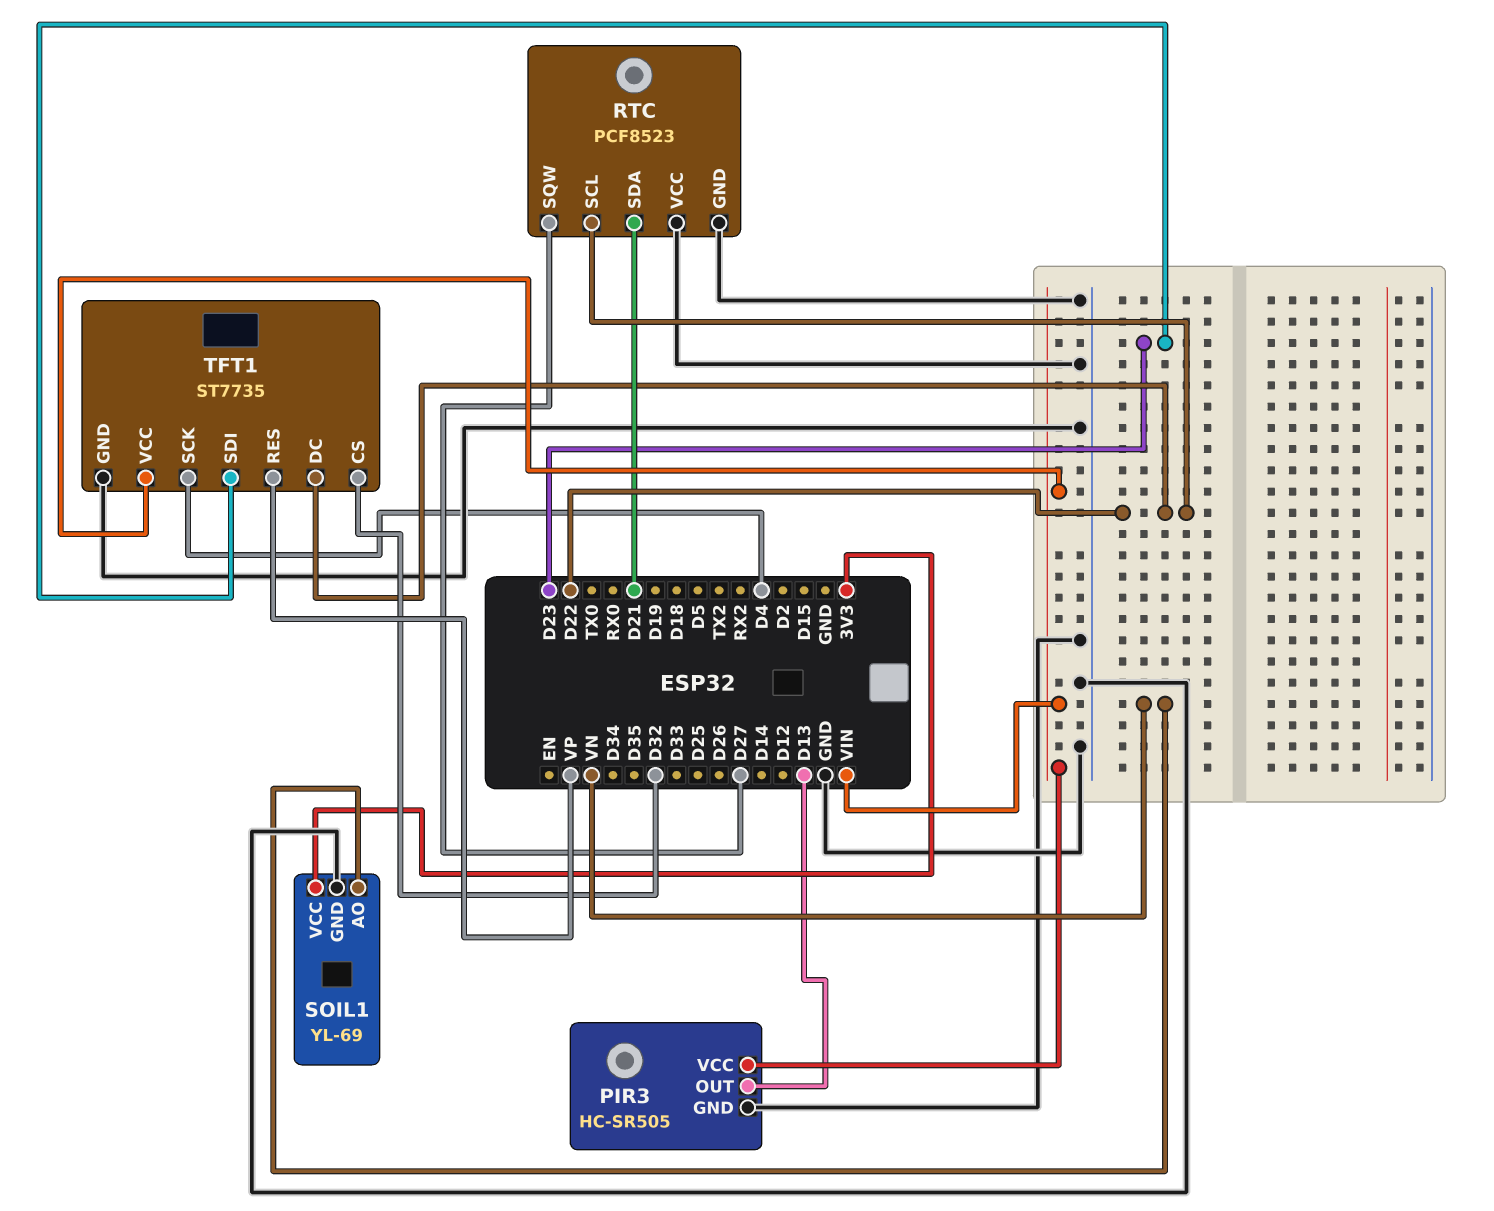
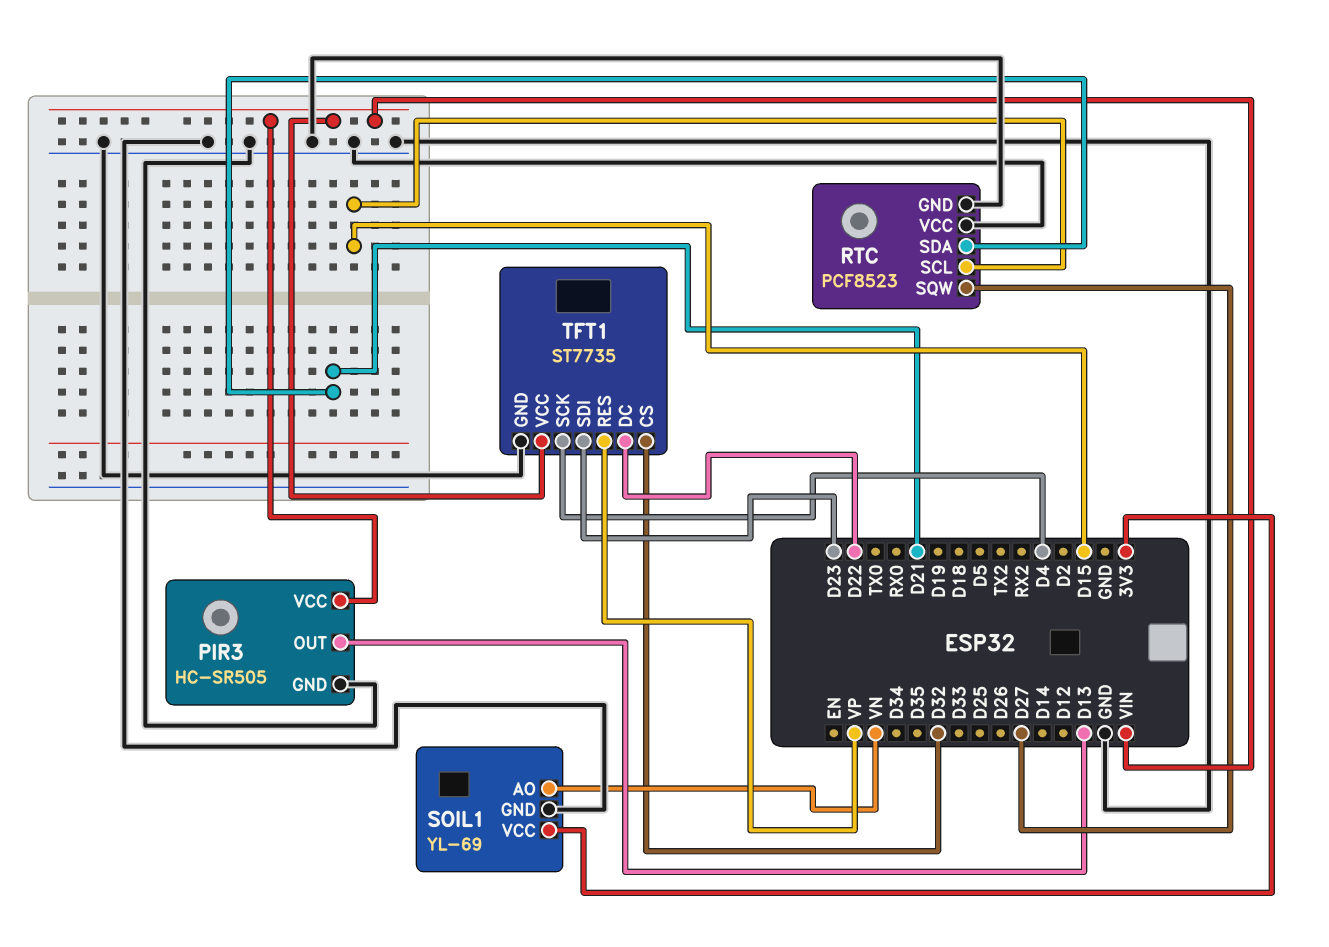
RTC pin SCL: D22 -> D15

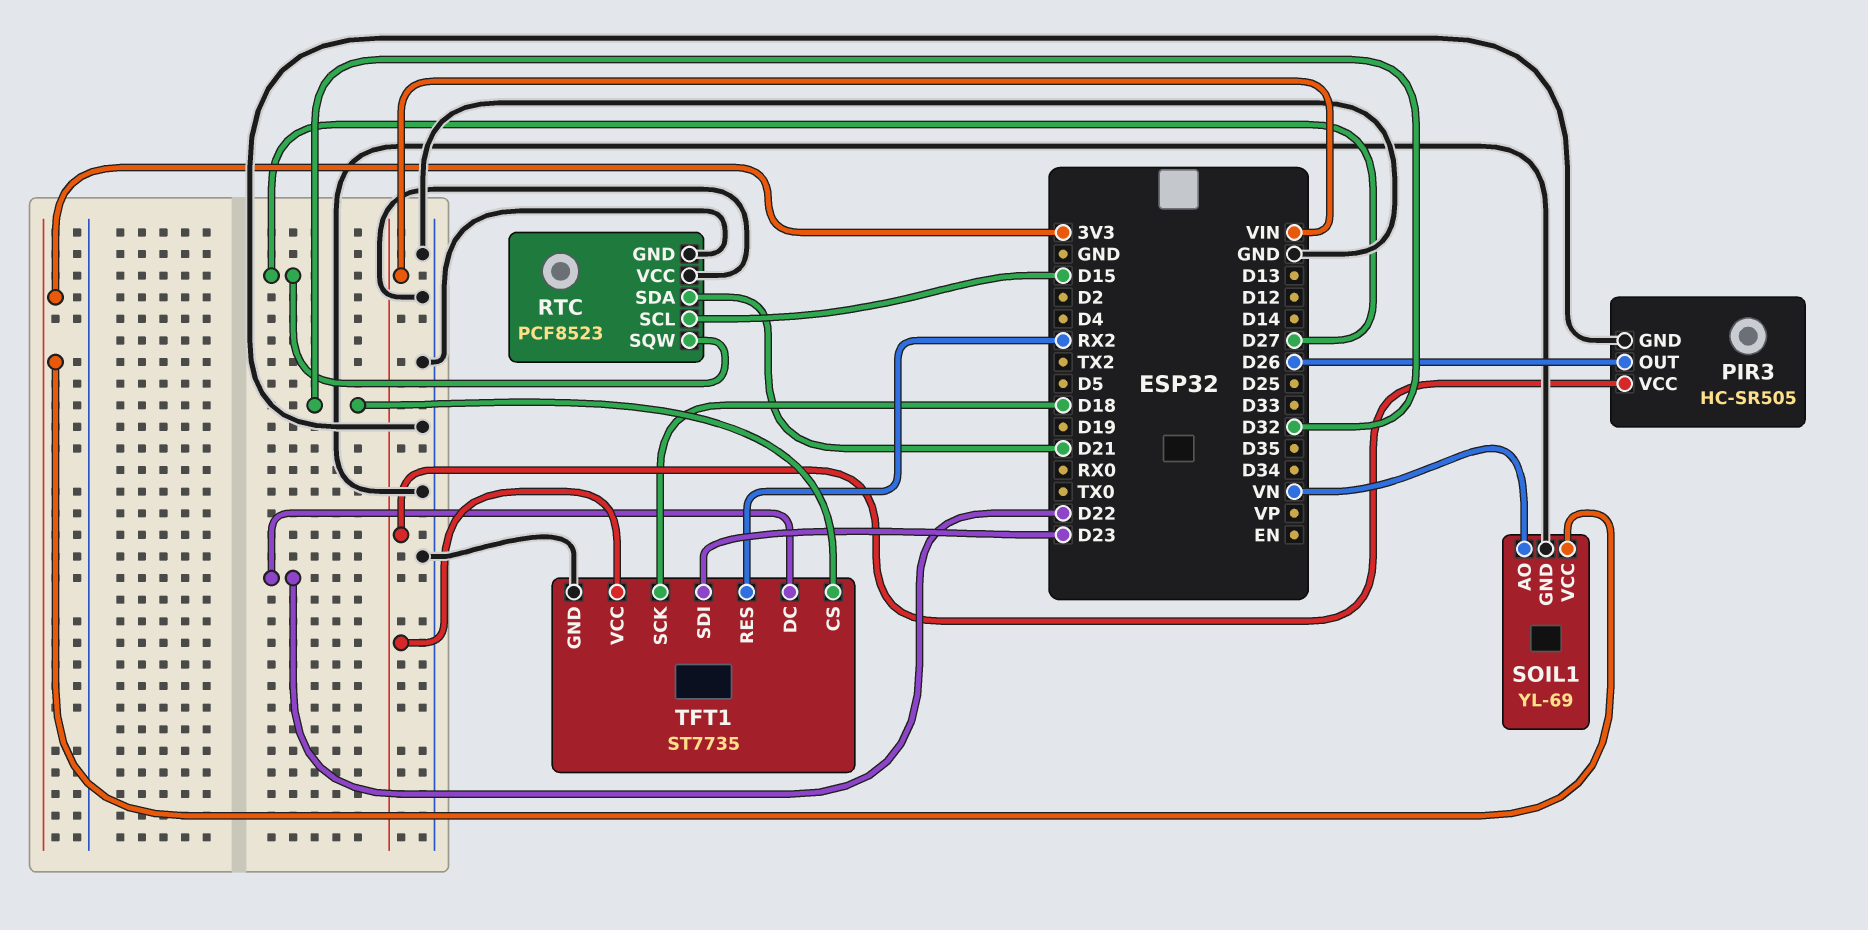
PIR3 pin OUT: D13 -> D26
TFT1 pin RES: VP -> RX2
TFT1 pin SCK: D4 -> D18

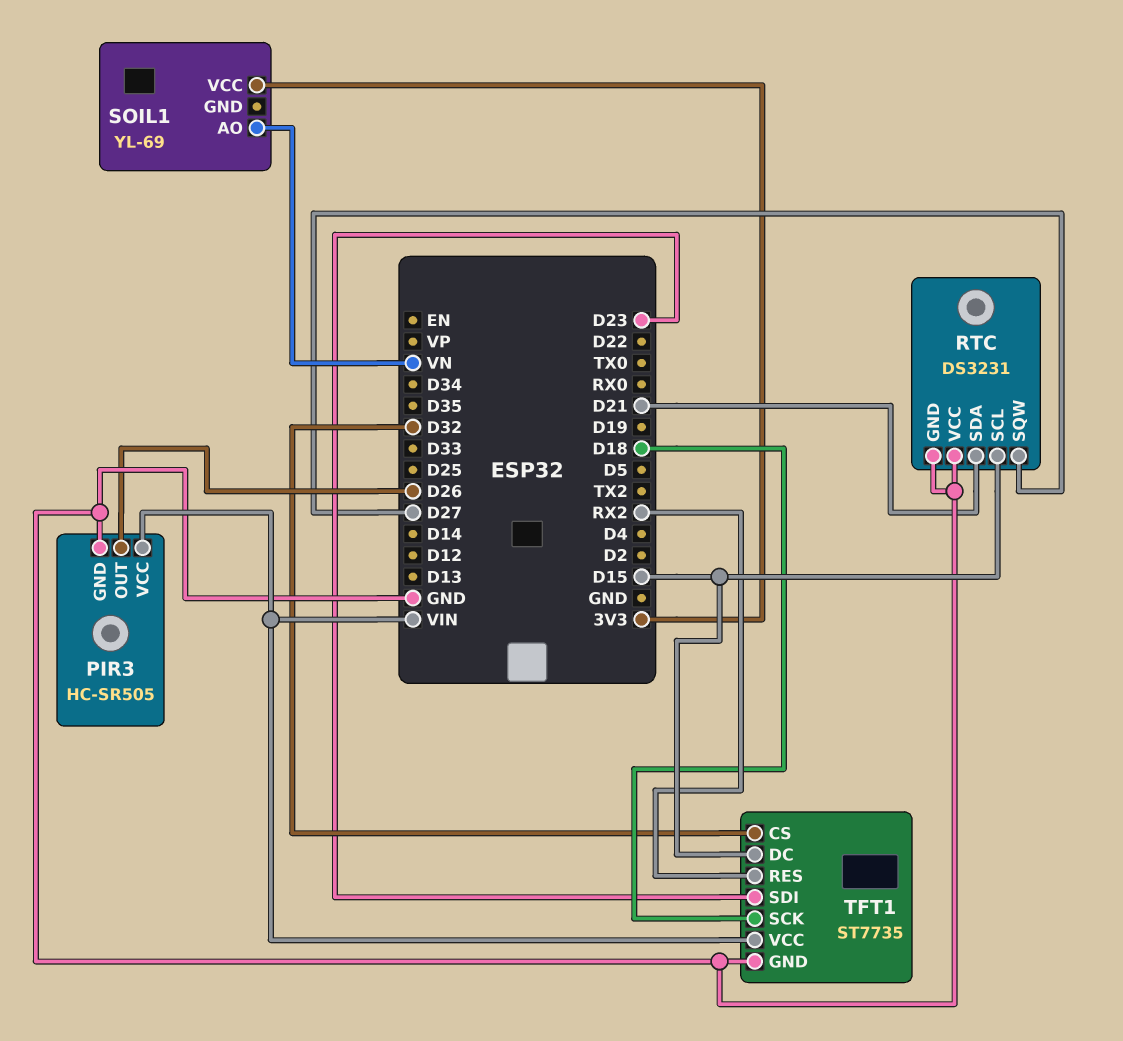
RTC: PCF8523 -> DS3231
SOIL1 pin GND: GND -> none
TFT1 pin DC: D22 -> D15

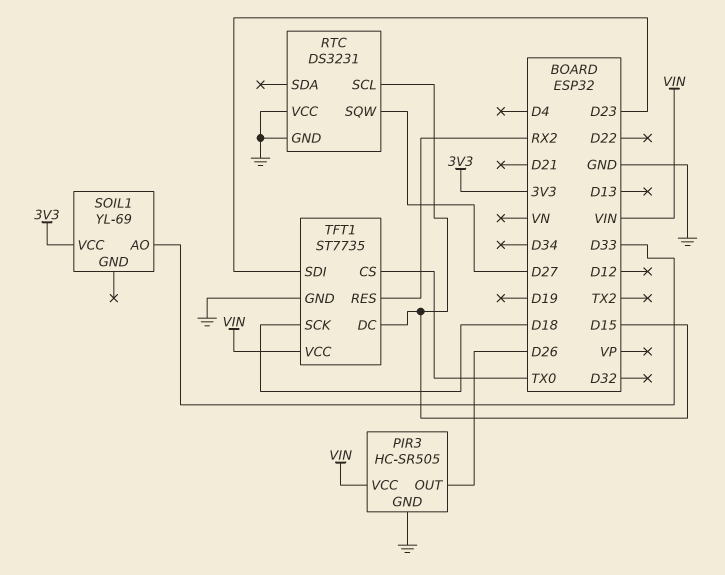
RTC pin SDA: D21 -> none
SOIL1 pin AO: VN -> D33
TFT1 pin CS: D32 -> TX0

